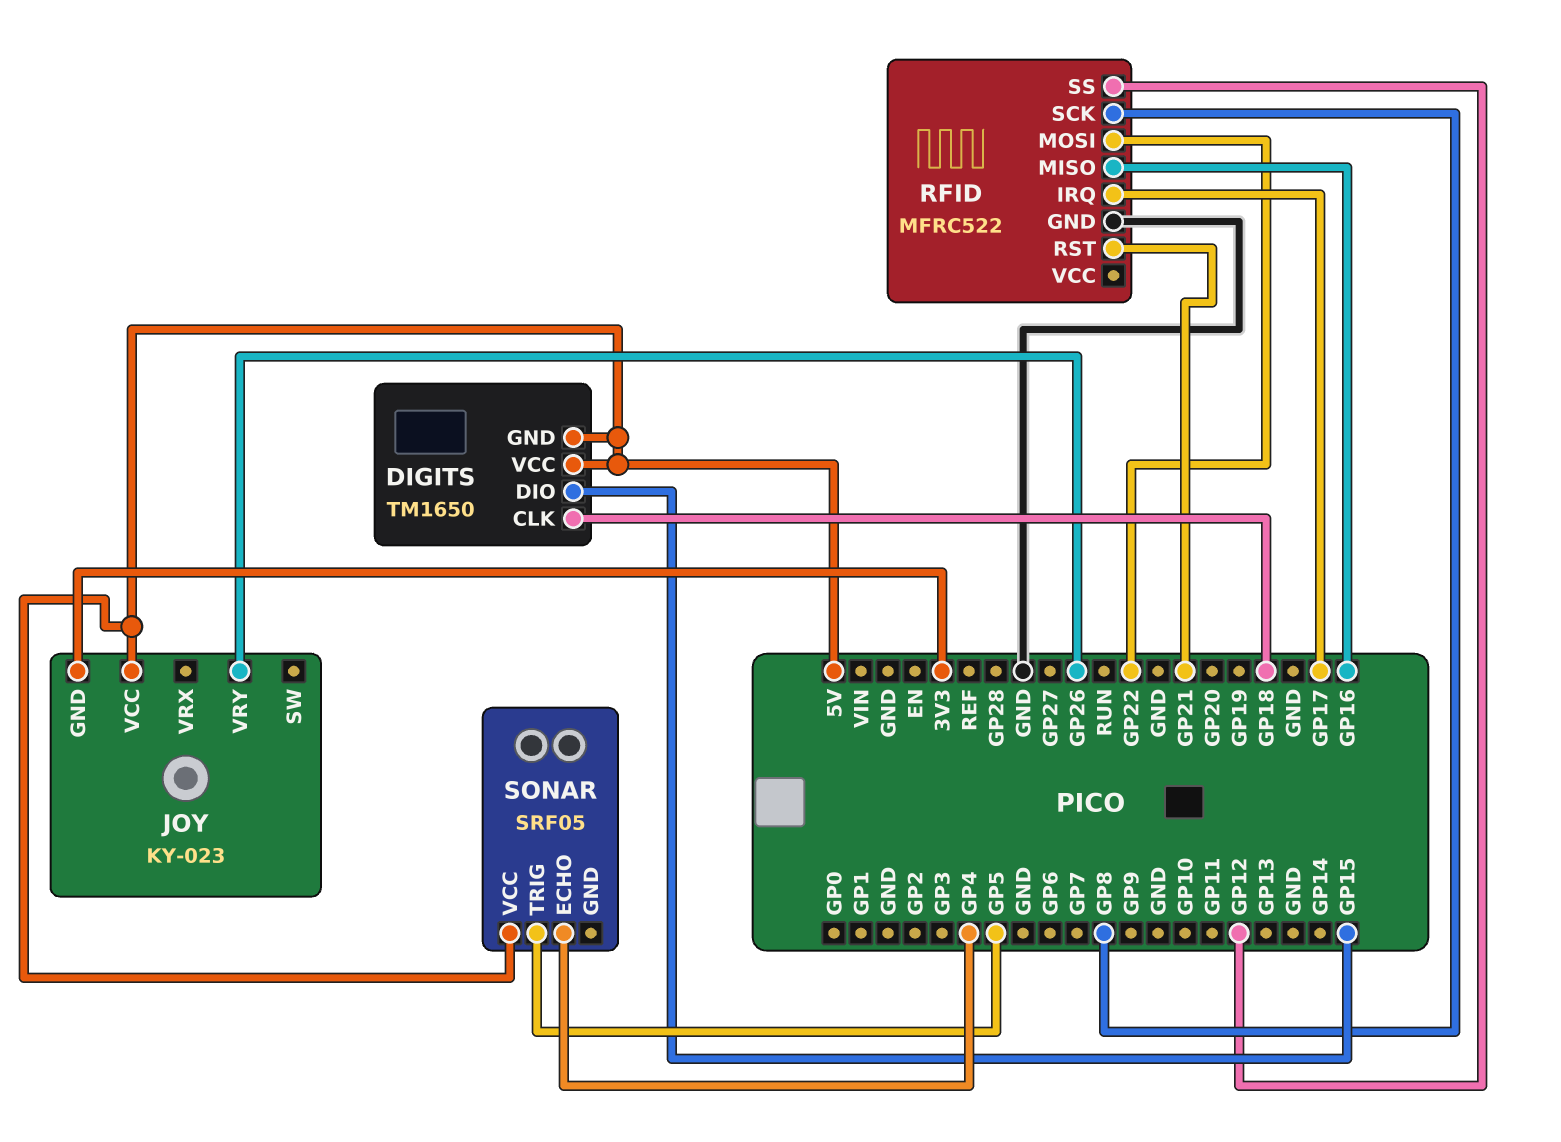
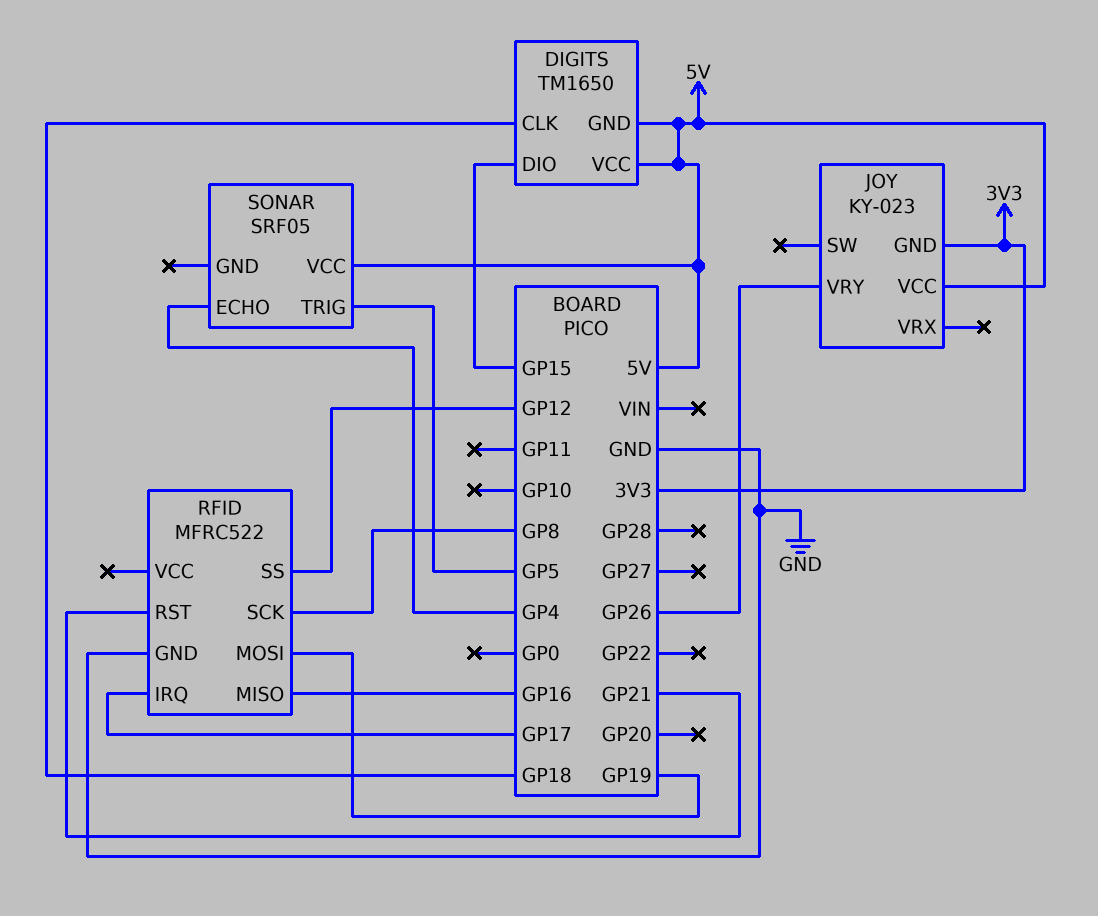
RFID pin MOSI: GP22 -> GP19

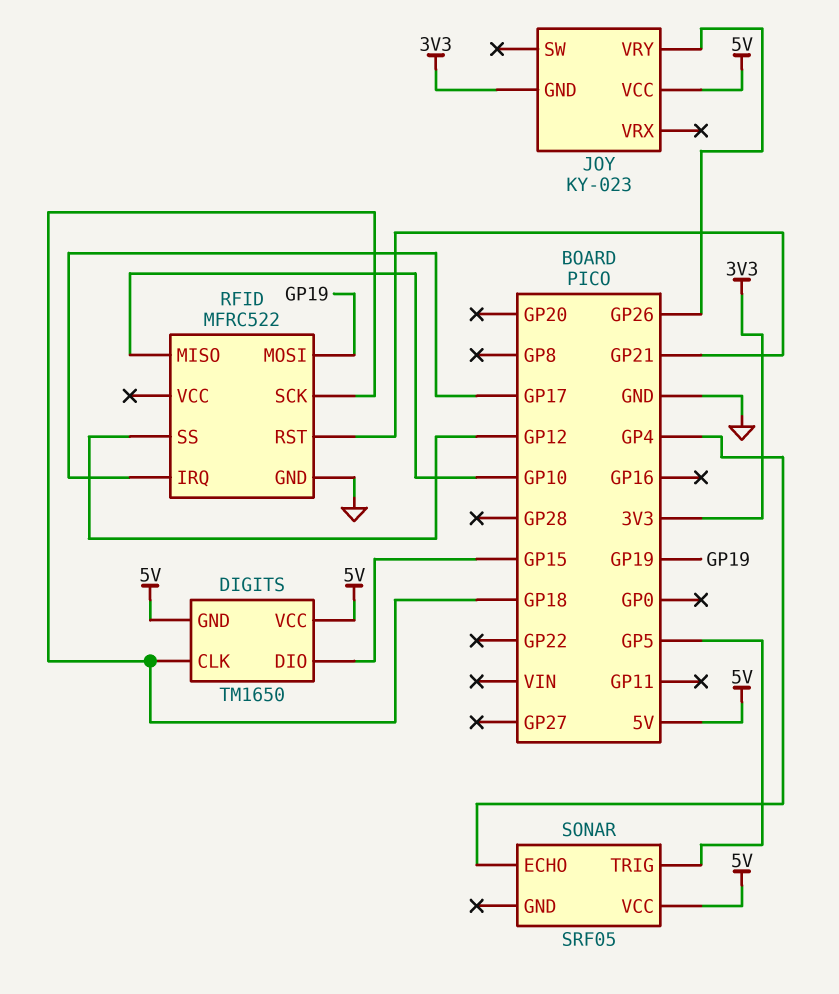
RFID pin MISO: GP16 -> GP10
RFID pin SCK: GP8 -> GP18

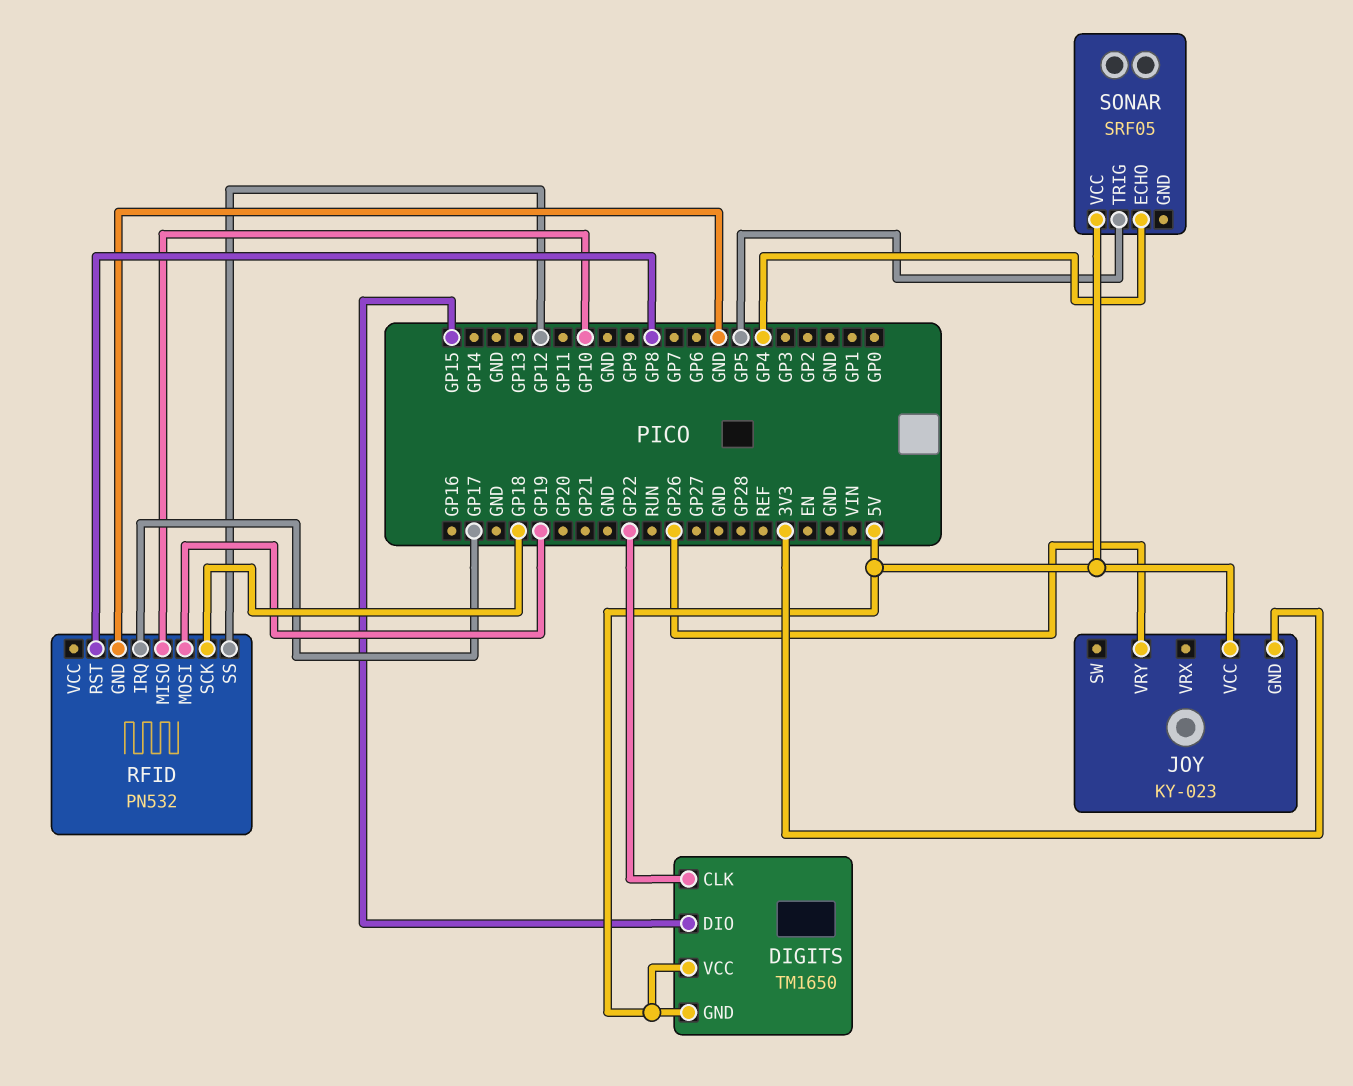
DIGITS pin CLK: GP18 -> GP22
RFID: MFRC522 -> PN532
RFID pin RST: GP21 -> GP8

